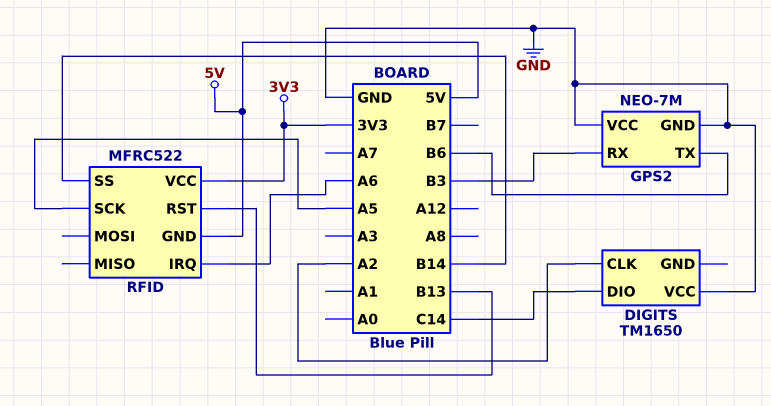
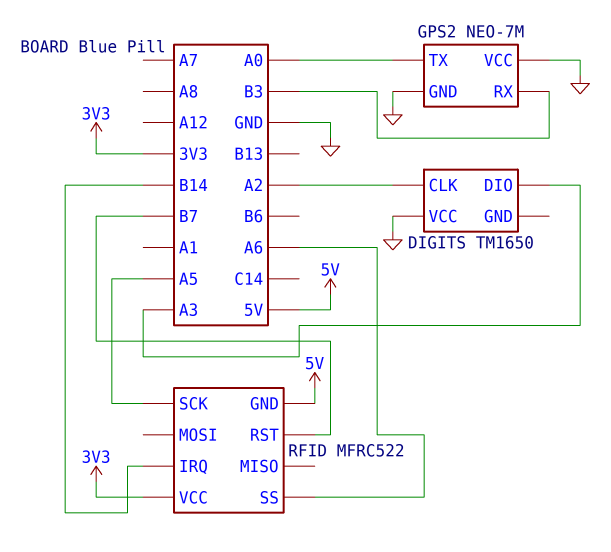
DIGITS pin DIO: C14 -> A3
GPS2 pin TX: B6 -> A0
RFID pin IRQ: A6 -> B14
RFID pin RST: B13 -> B7
RFID pin SS: B14 -> A6

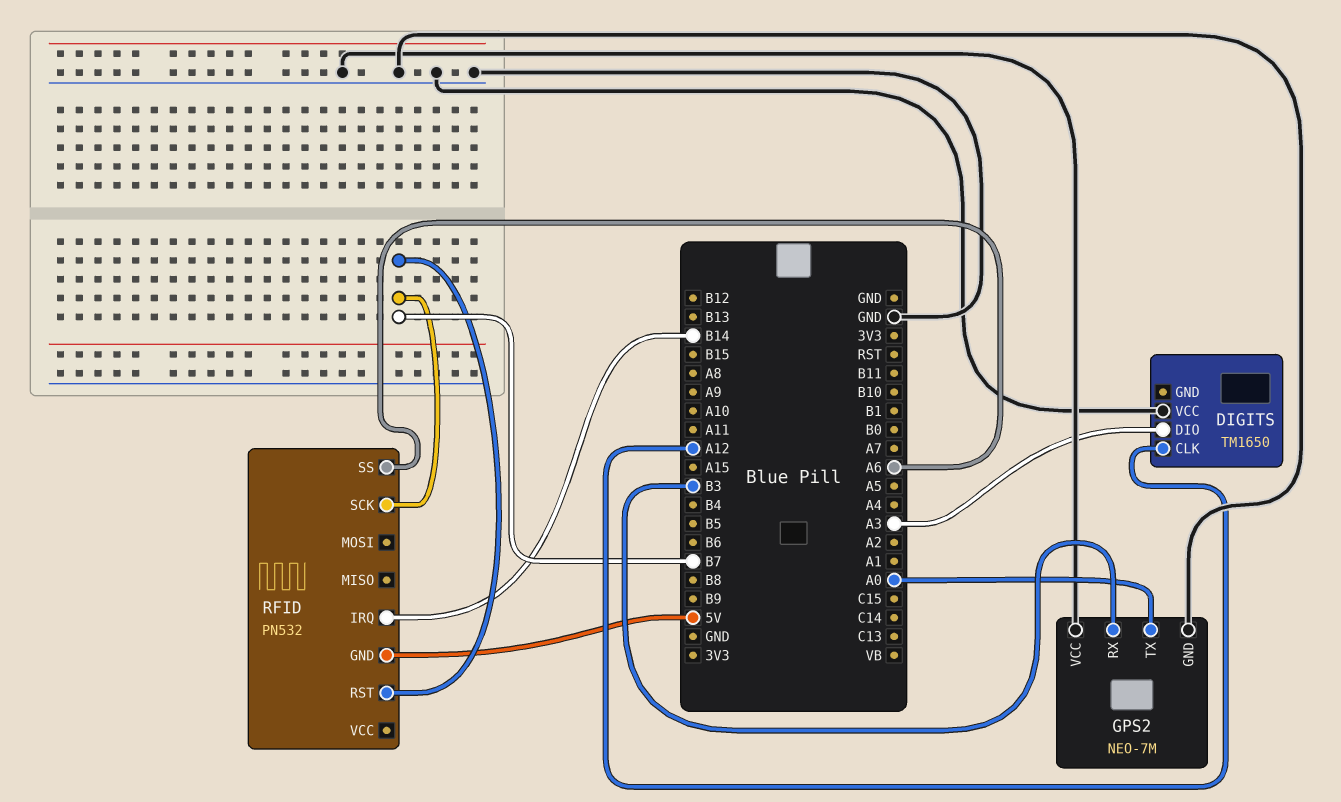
DIGITS pin CLK: A2 -> A12
RFID: MFRC522 -> PN532
RFID pin SCK: A5 -> B7
RFID pin VCC: 3V3 -> none

